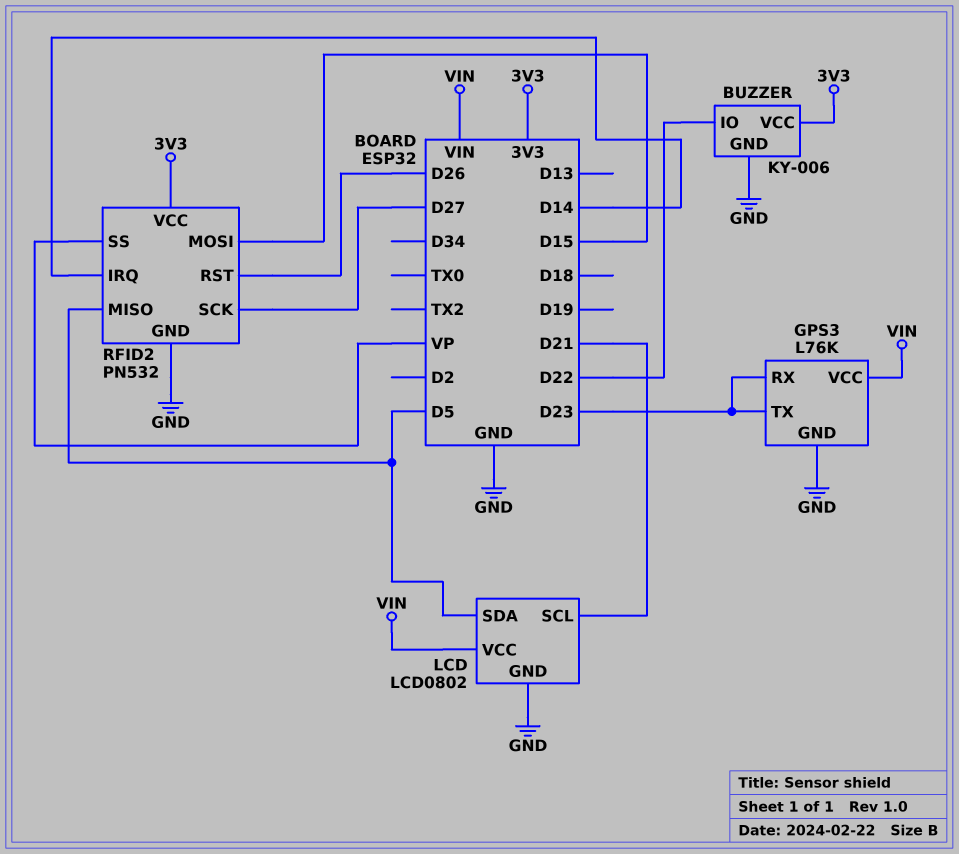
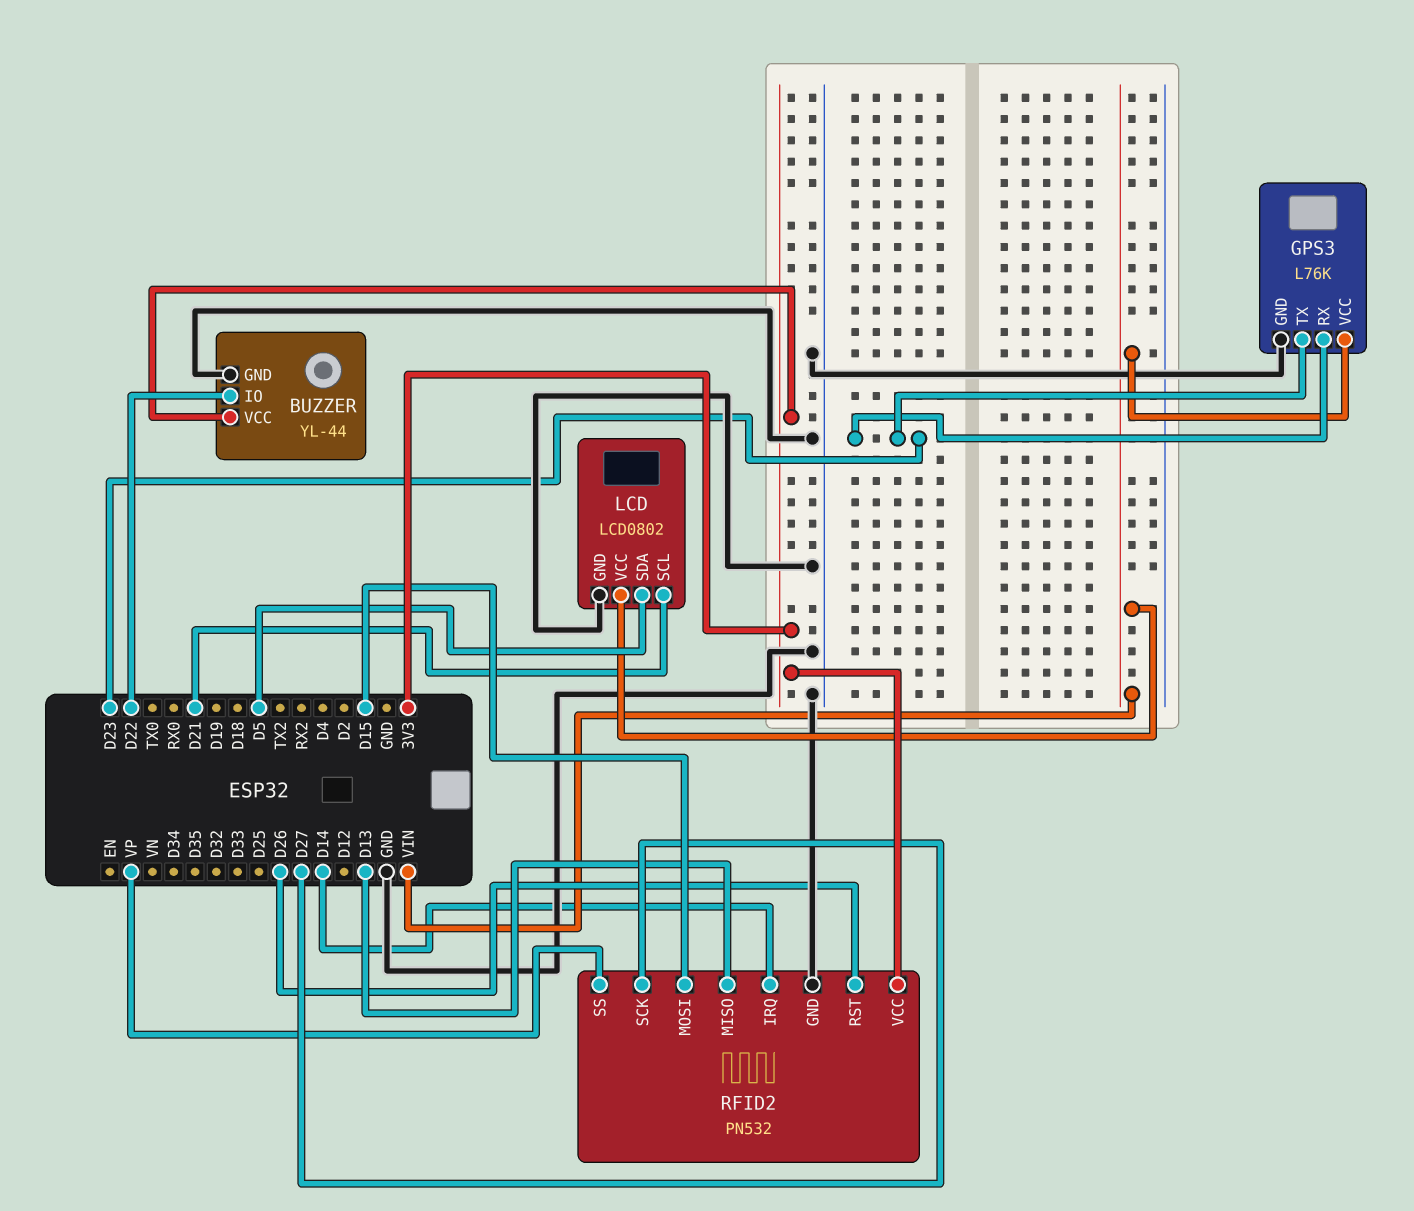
BUZZER: KY-006 -> YL-44
RFID2 pin MISO: D5 -> D13

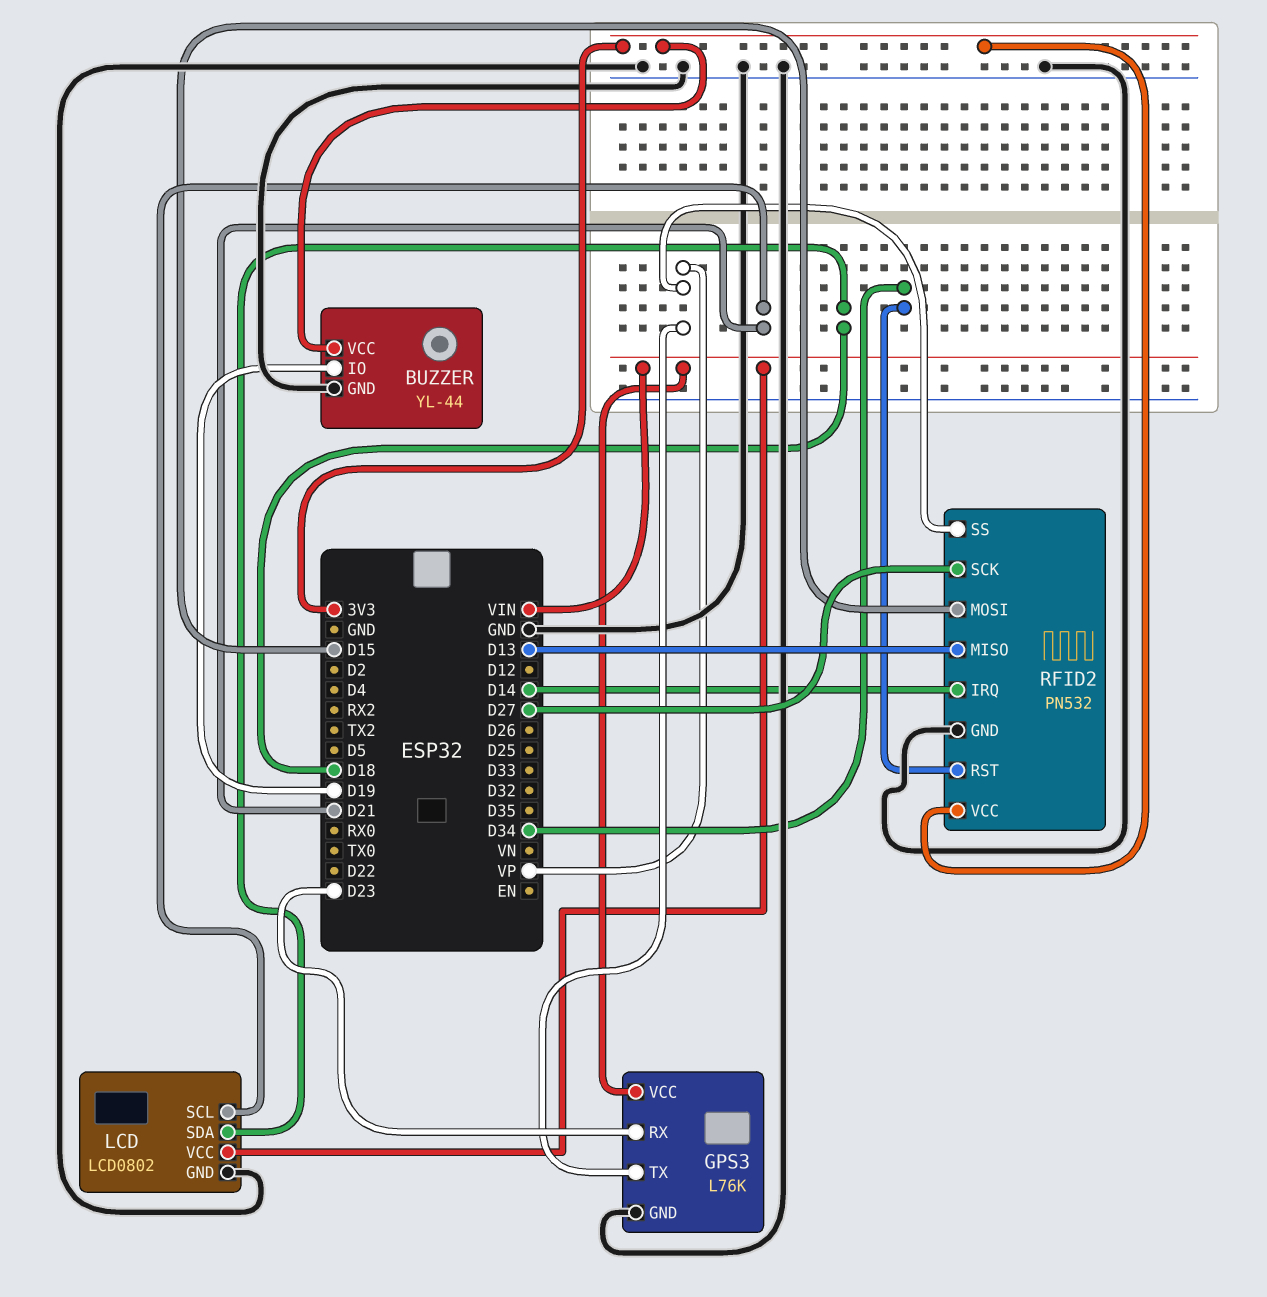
BUZZER pin IO: D22 -> D19
GPS3 pin TX: D23 -> VP
LCD pin SDA: D5 -> D18
RFID2 pin RST: D26 -> D34

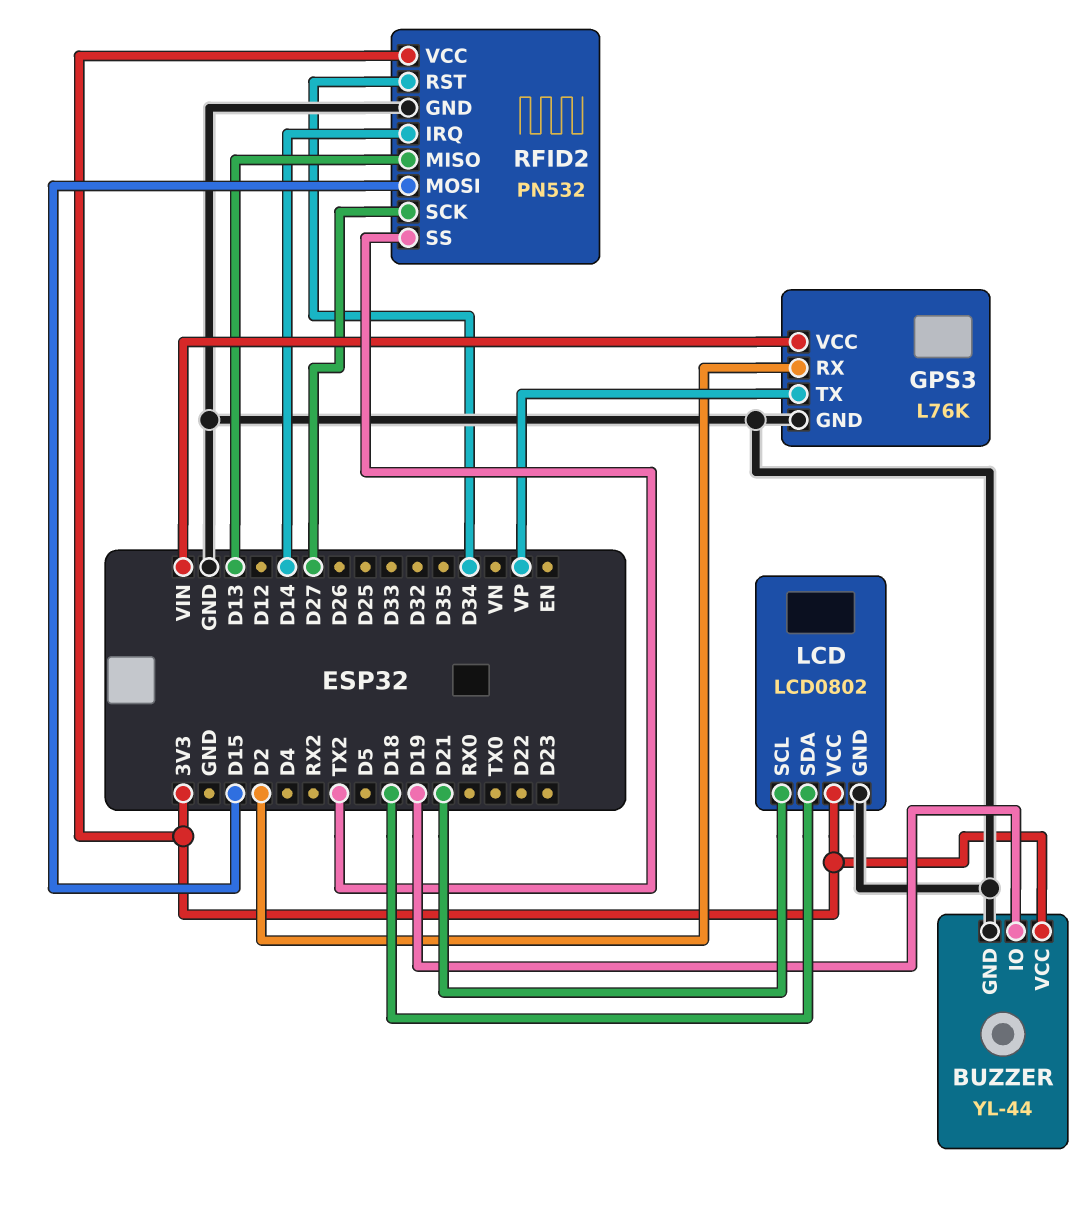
GPS3 pin RX: D23 -> D2
LCD pin VCC: VIN -> 3V3
RFID2 pin SS: VP -> TX2

